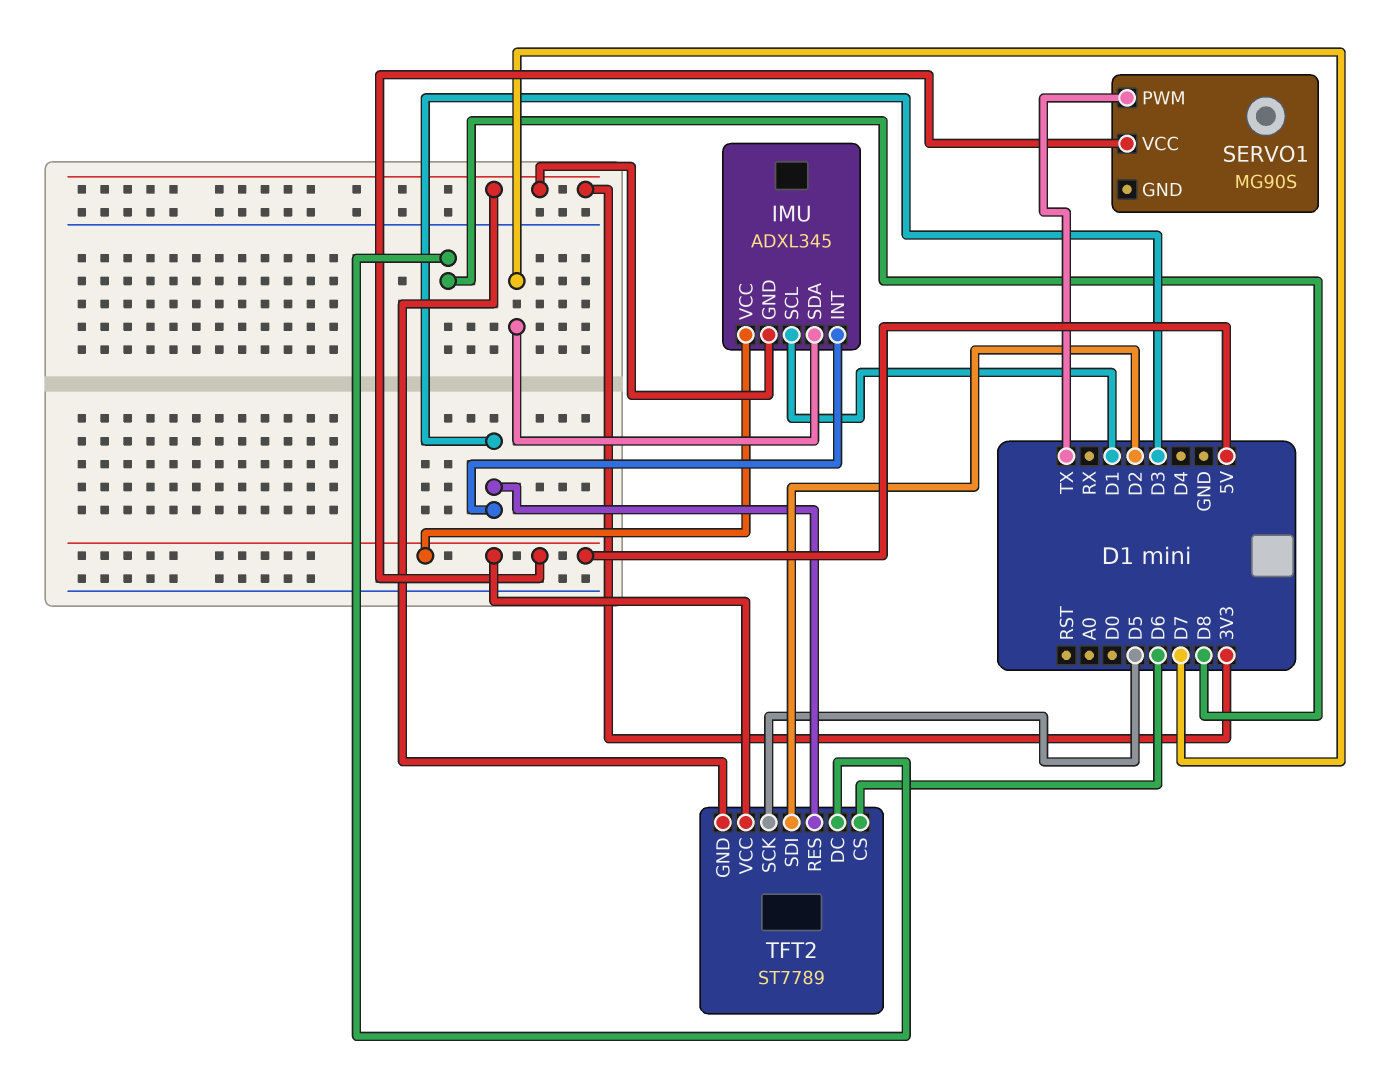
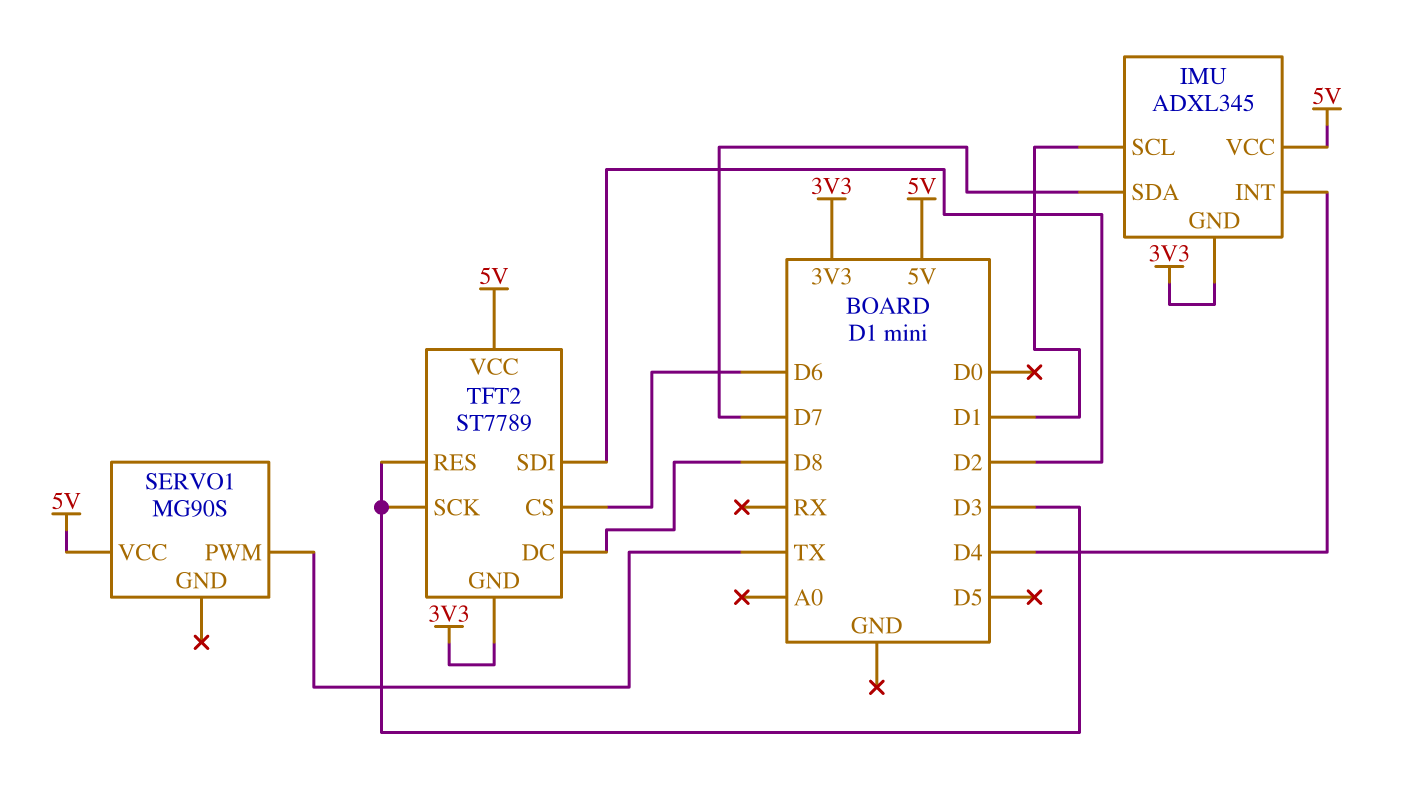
IMU pin INT: D3 -> D4
TFT2 pin SCK: D5 -> D3

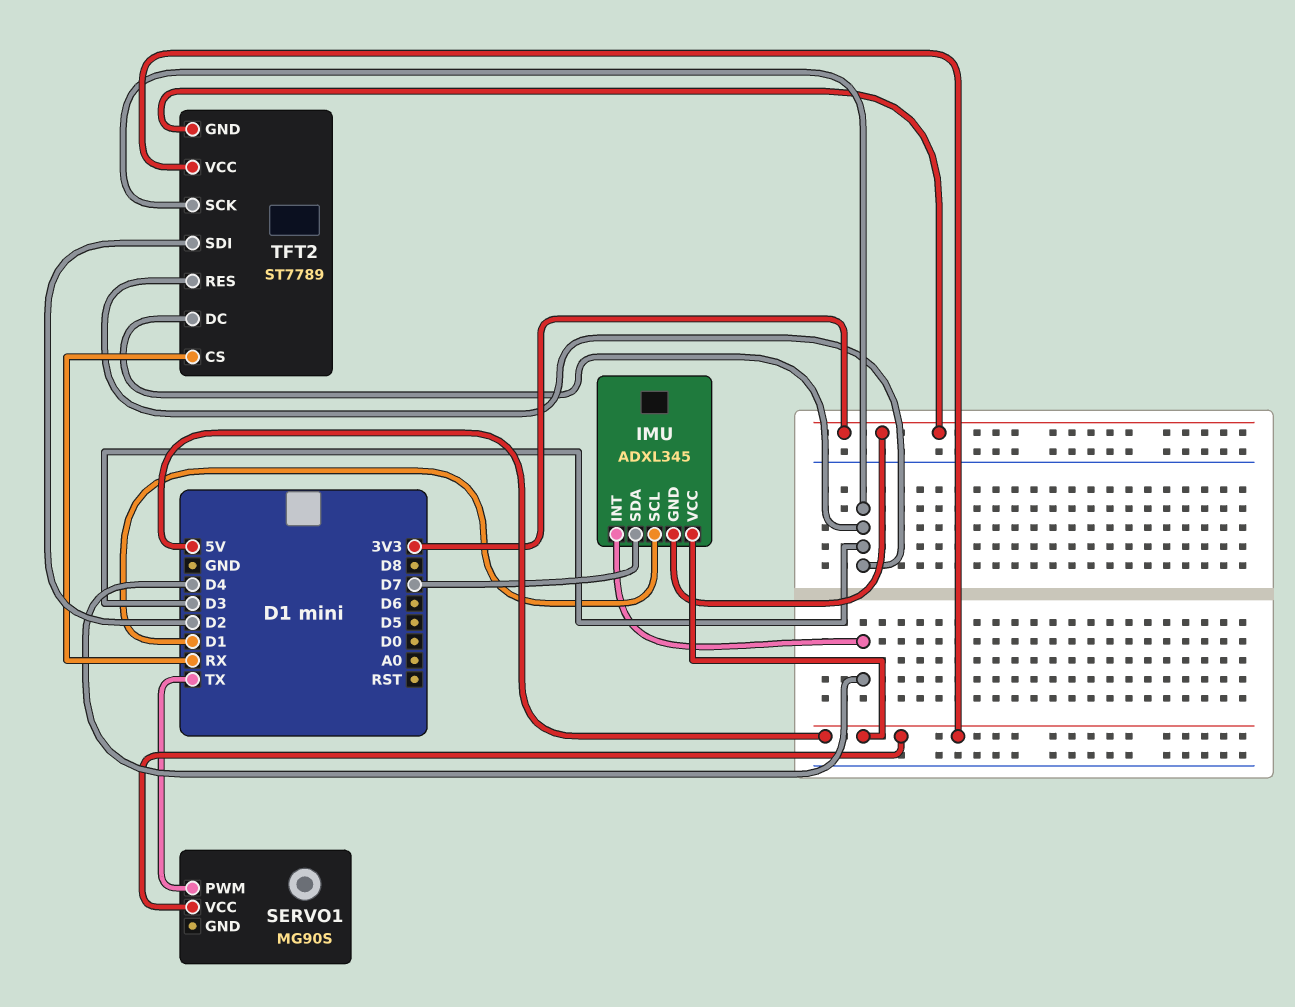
TFT2 pin CS: D6 -> RX
TFT2 pin DC: D8 -> D3

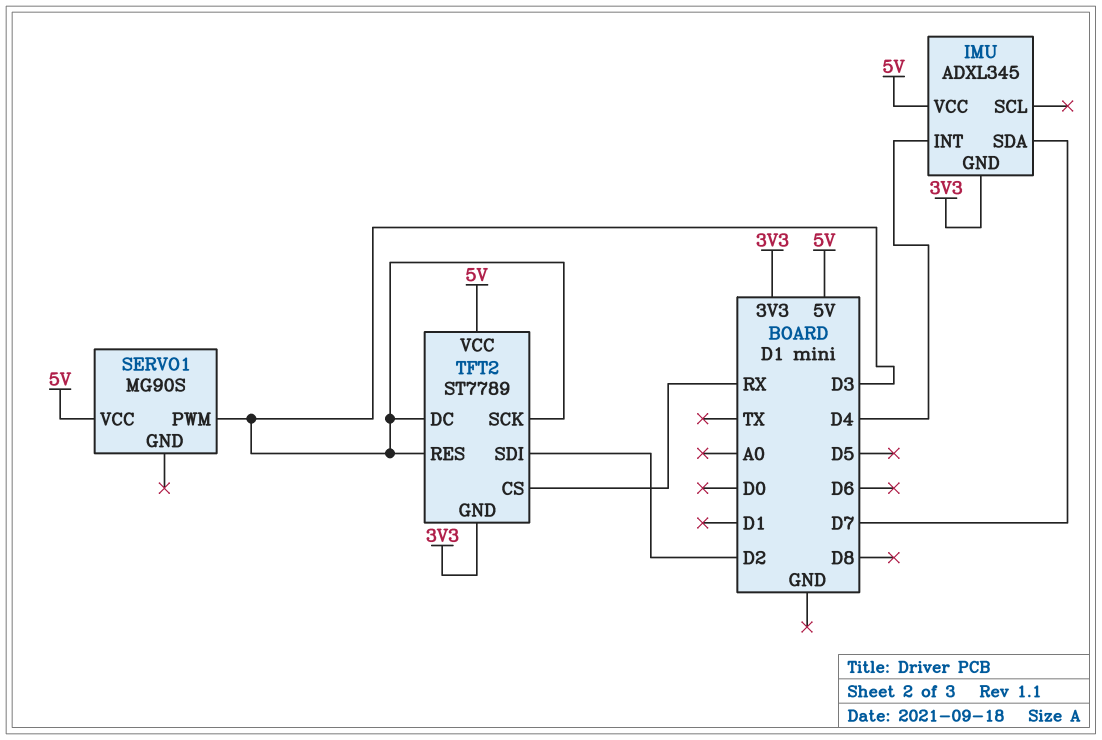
IMU pin SCL: D1 -> none
SERVO1 pin PWM: TX -> D3

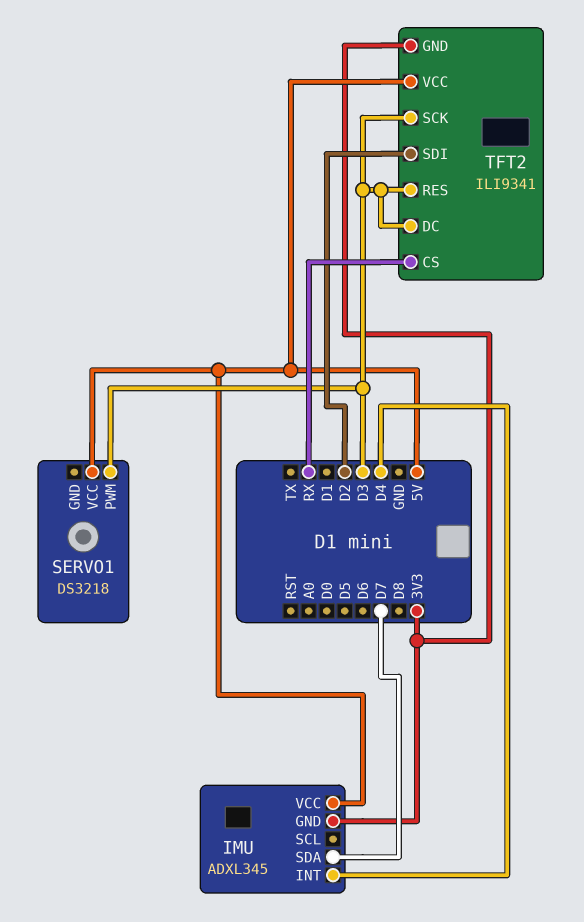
SERVO1: MG90S -> DS3218
TFT2: ST7789 -> ILI9341

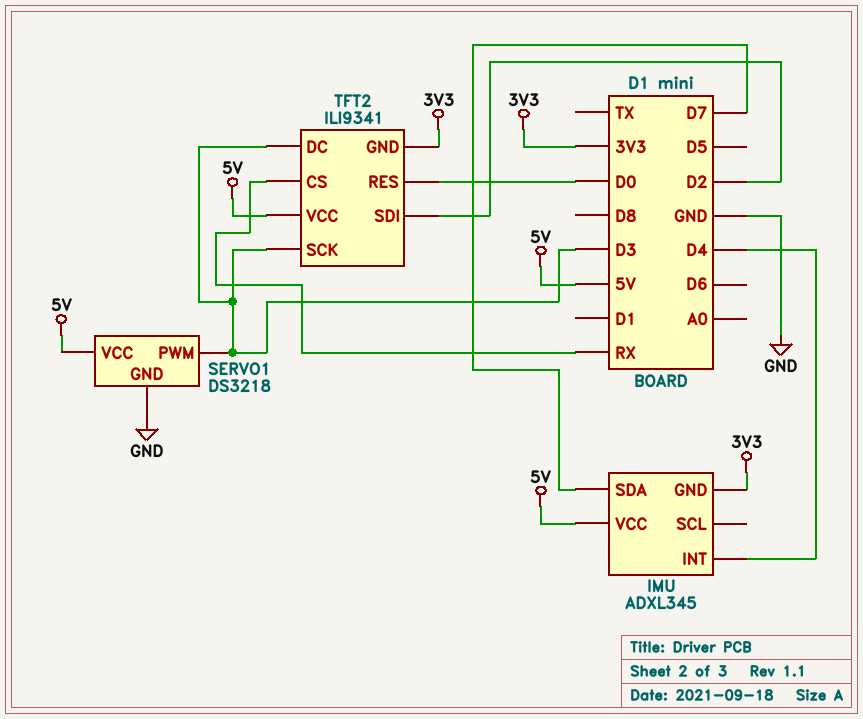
SERVO1 pin GND: none -> GND
TFT2 pin RES: D3 -> D0

